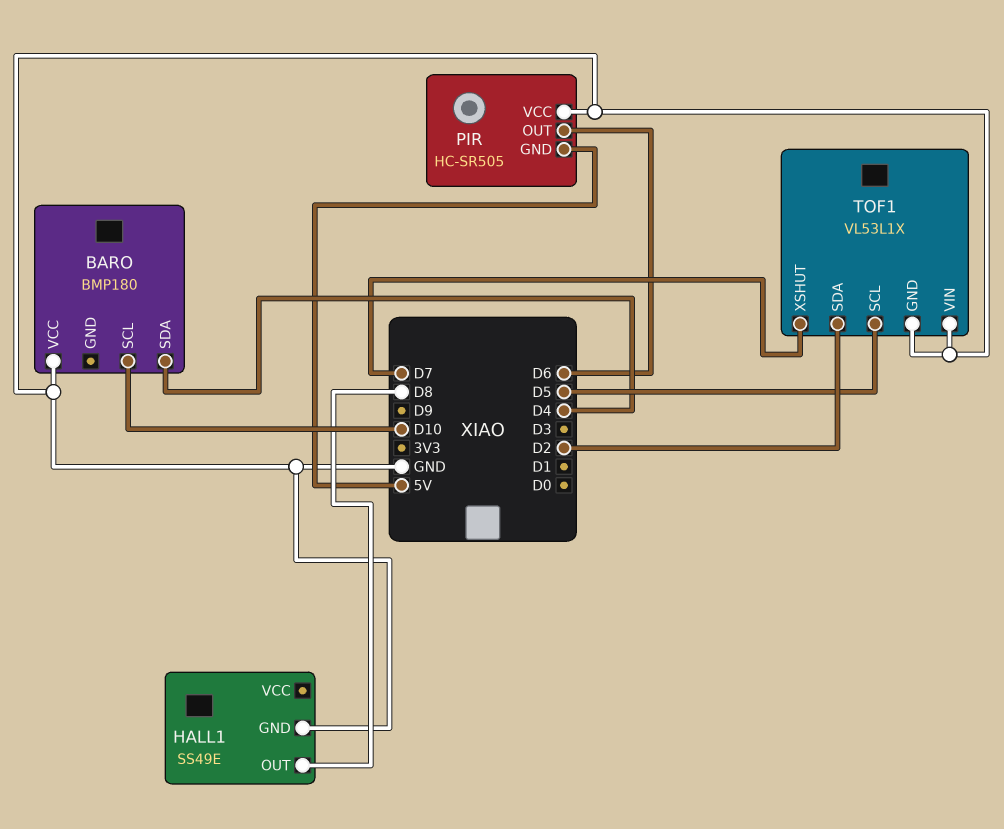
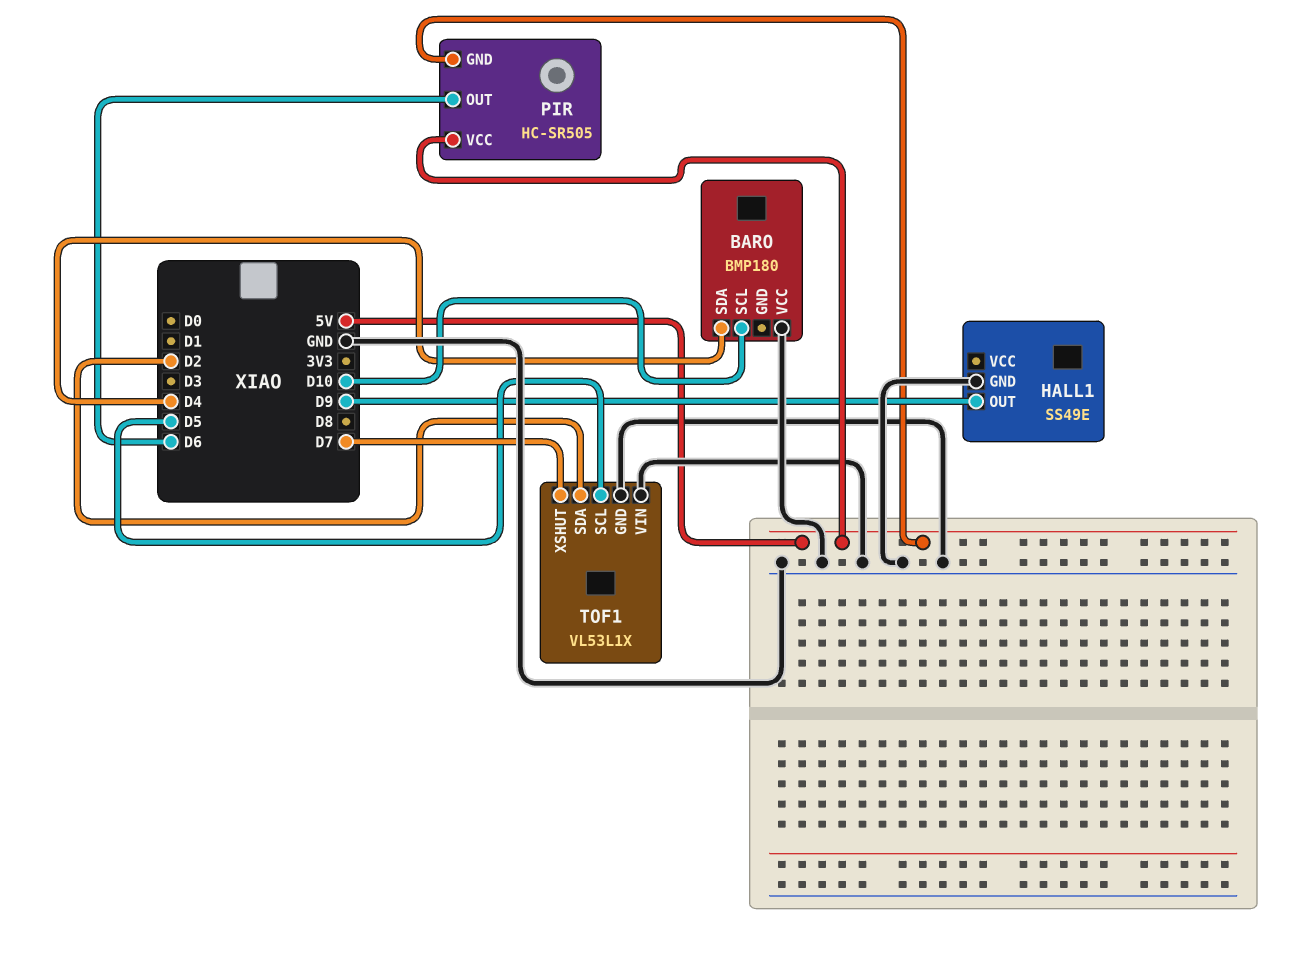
HALL1 pin OUT: D8 -> D9
PIR pin VCC: GND -> 5V

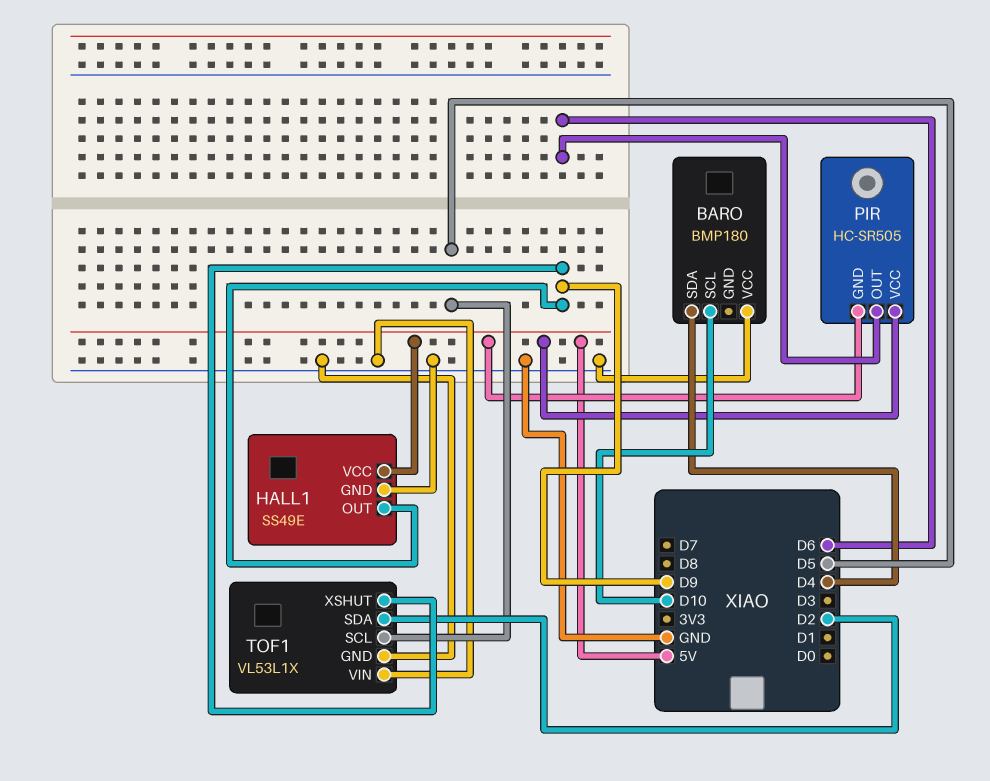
HALL1 pin VCC: none -> 5V
TOF1 pin XSHUT: D7 -> D9

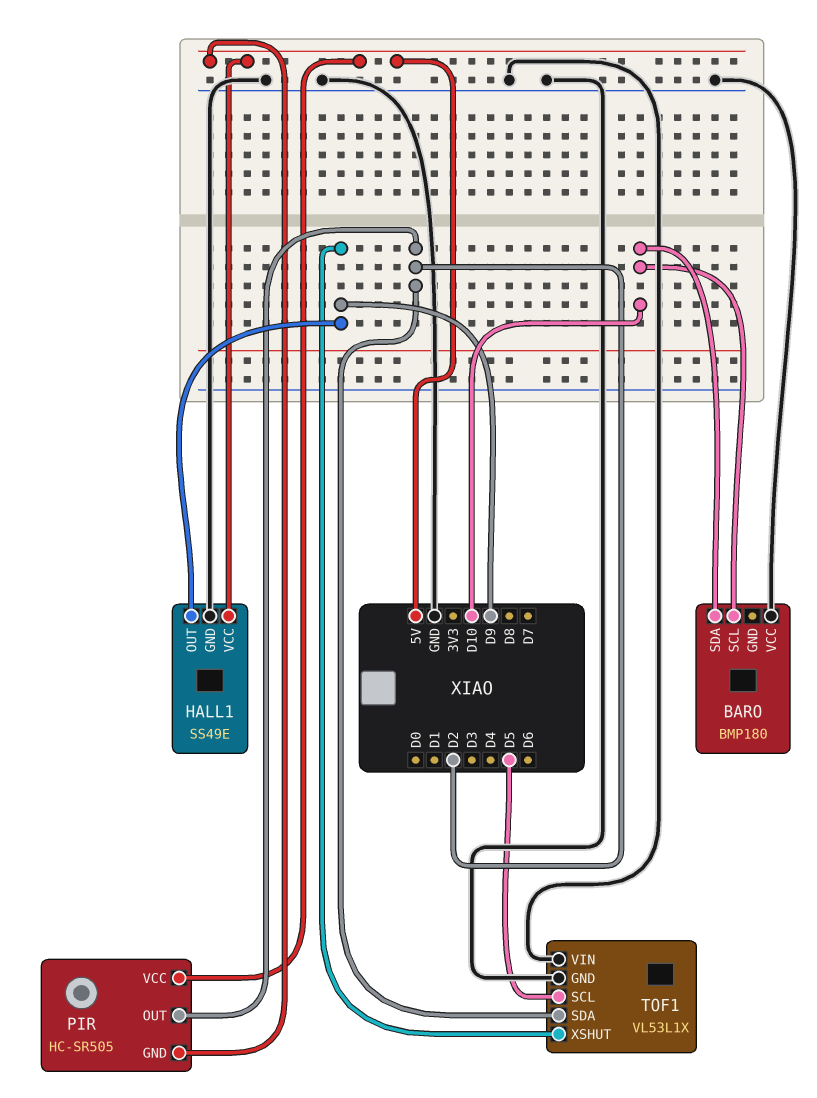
BARO pin SDA: D4 -> D10
PIR pin OUT: D6 -> D2

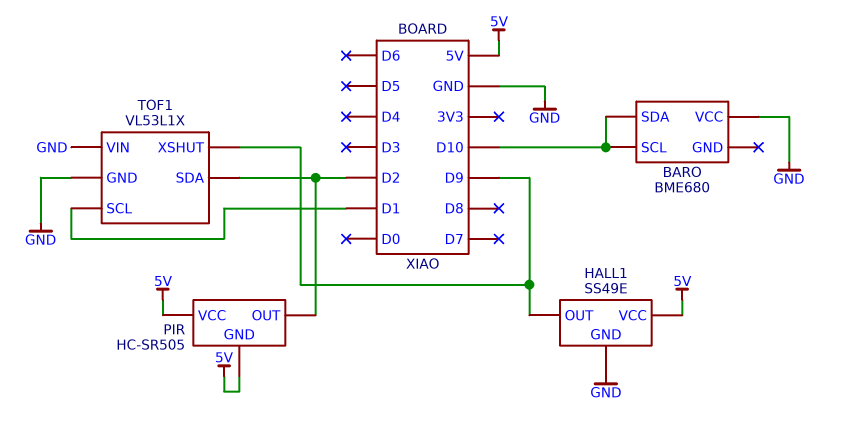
BARO: BMP180 -> BME680
TOF1 pin SCL: D5 -> D1

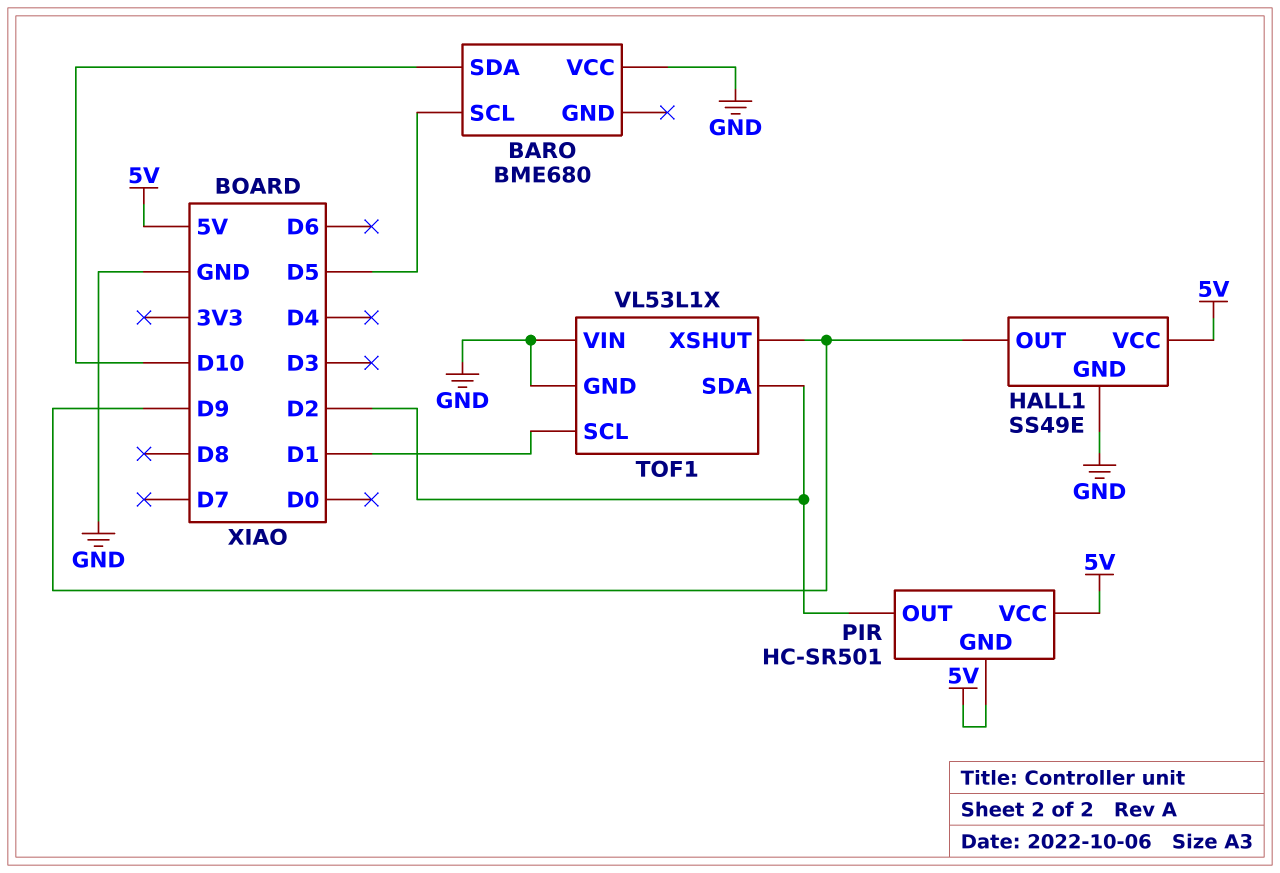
BARO pin SCL: D10 -> D5
PIR: HC-SR505 -> HC-SR501

